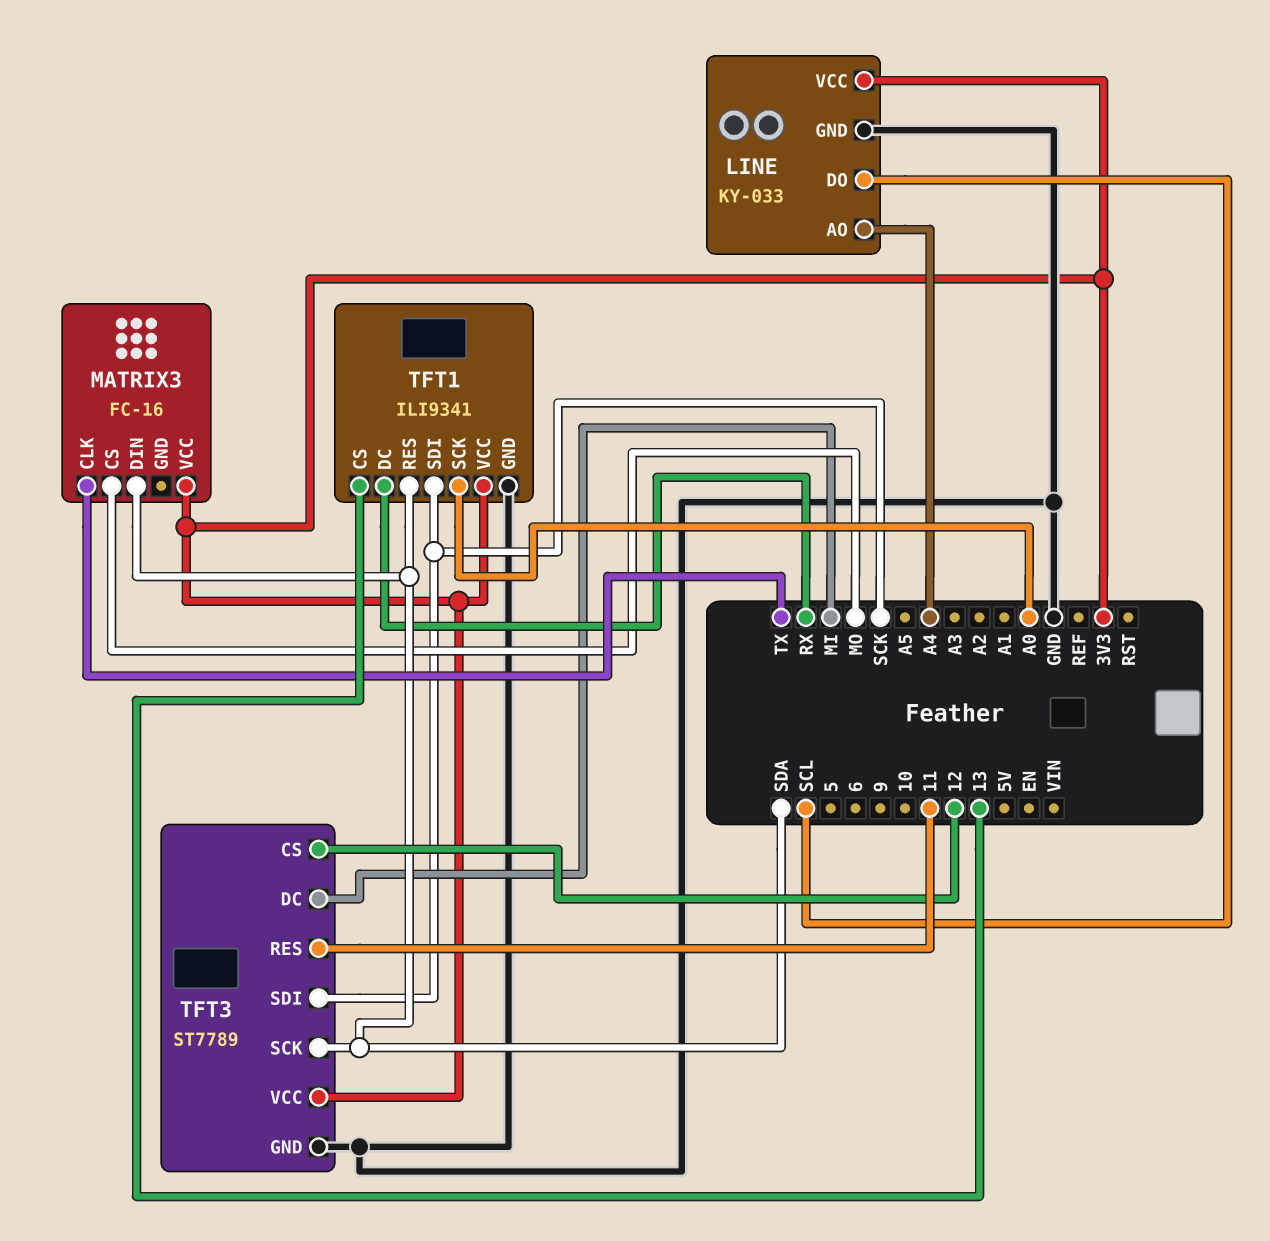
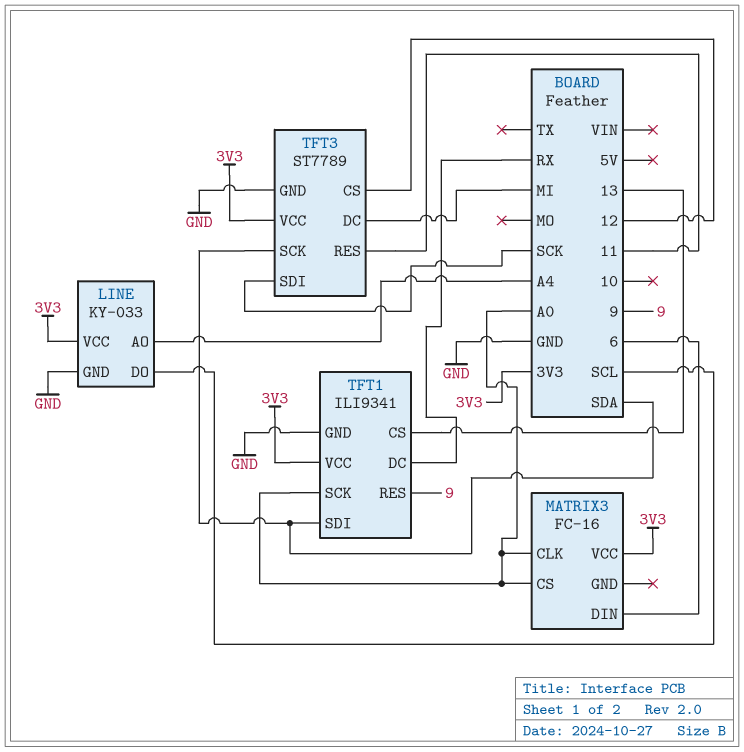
MATRIX3 pin CLK: TX -> A0
MATRIX3 pin CS: MO -> A0
MATRIX3 pin DIN: SDA -> 6
TFT1 pin RES: SDA -> 9
TFT1 pin SDI: SCK -> SDA

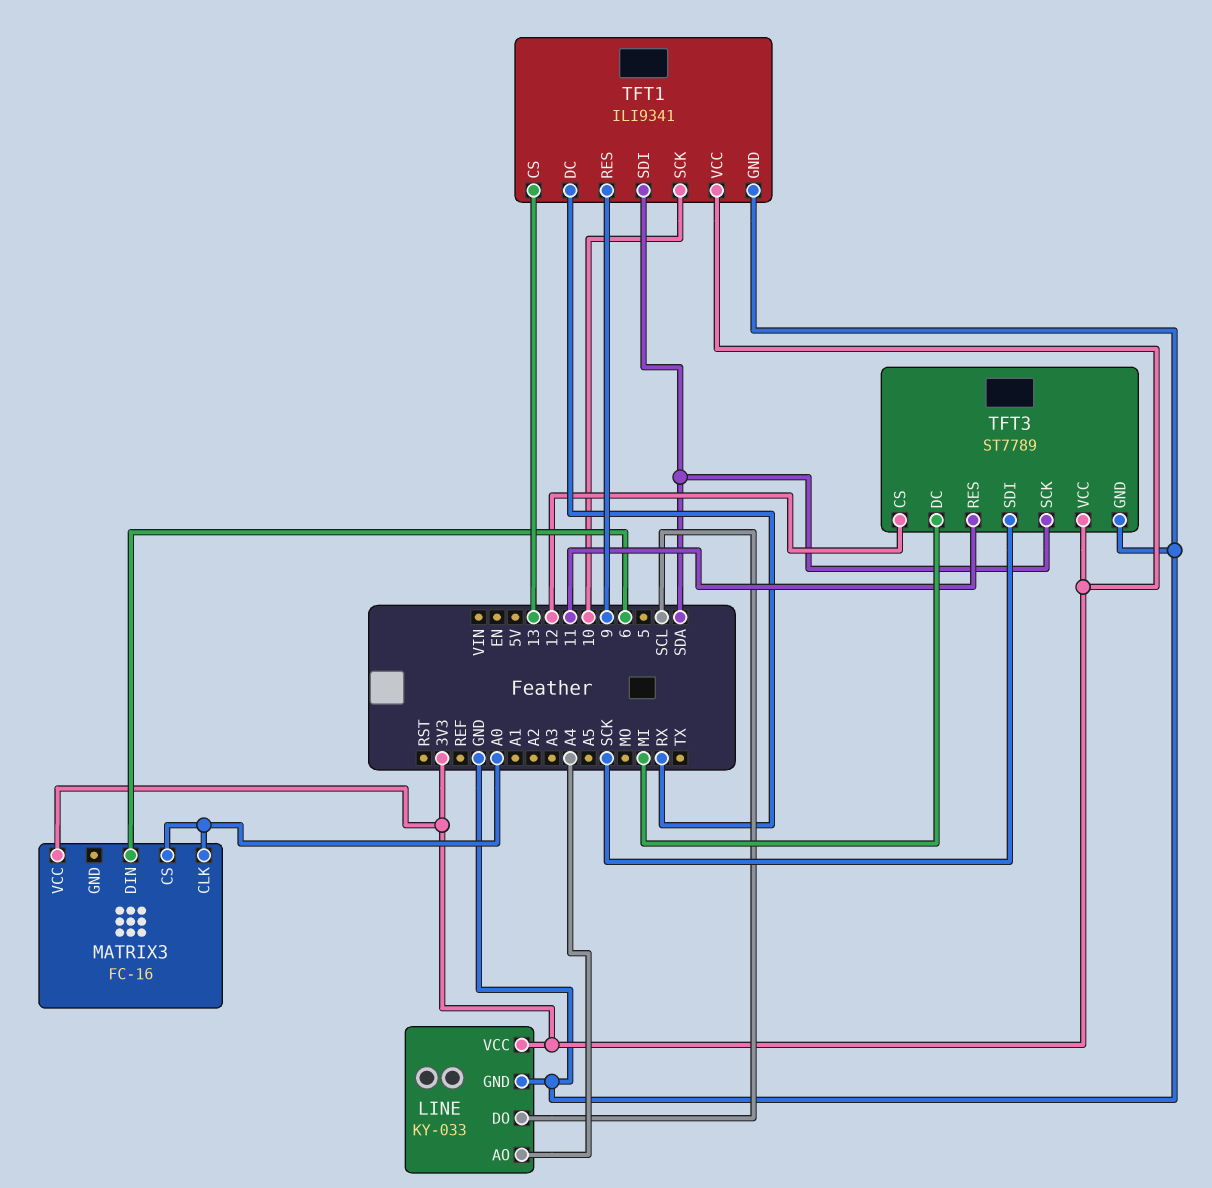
TFT1 pin SCK: A0 -> 10

